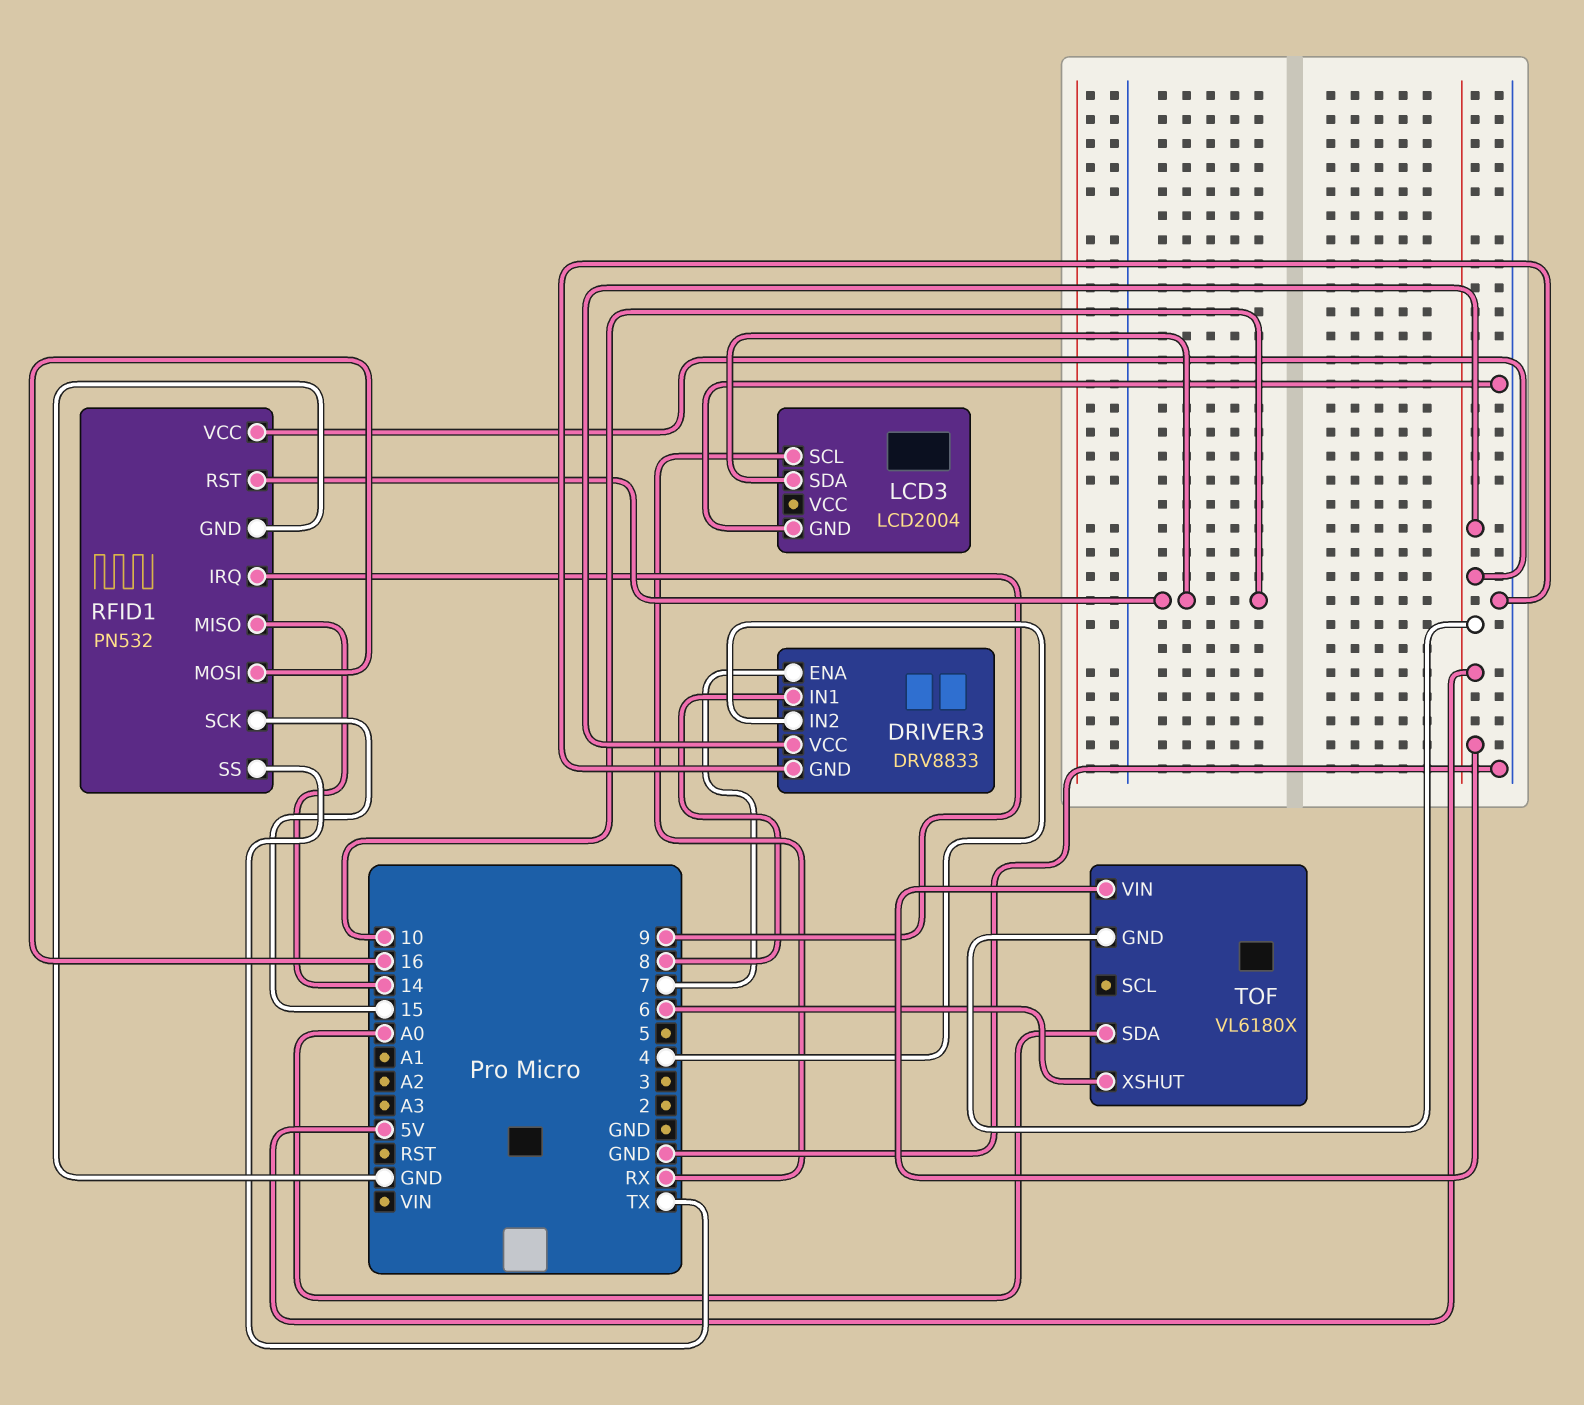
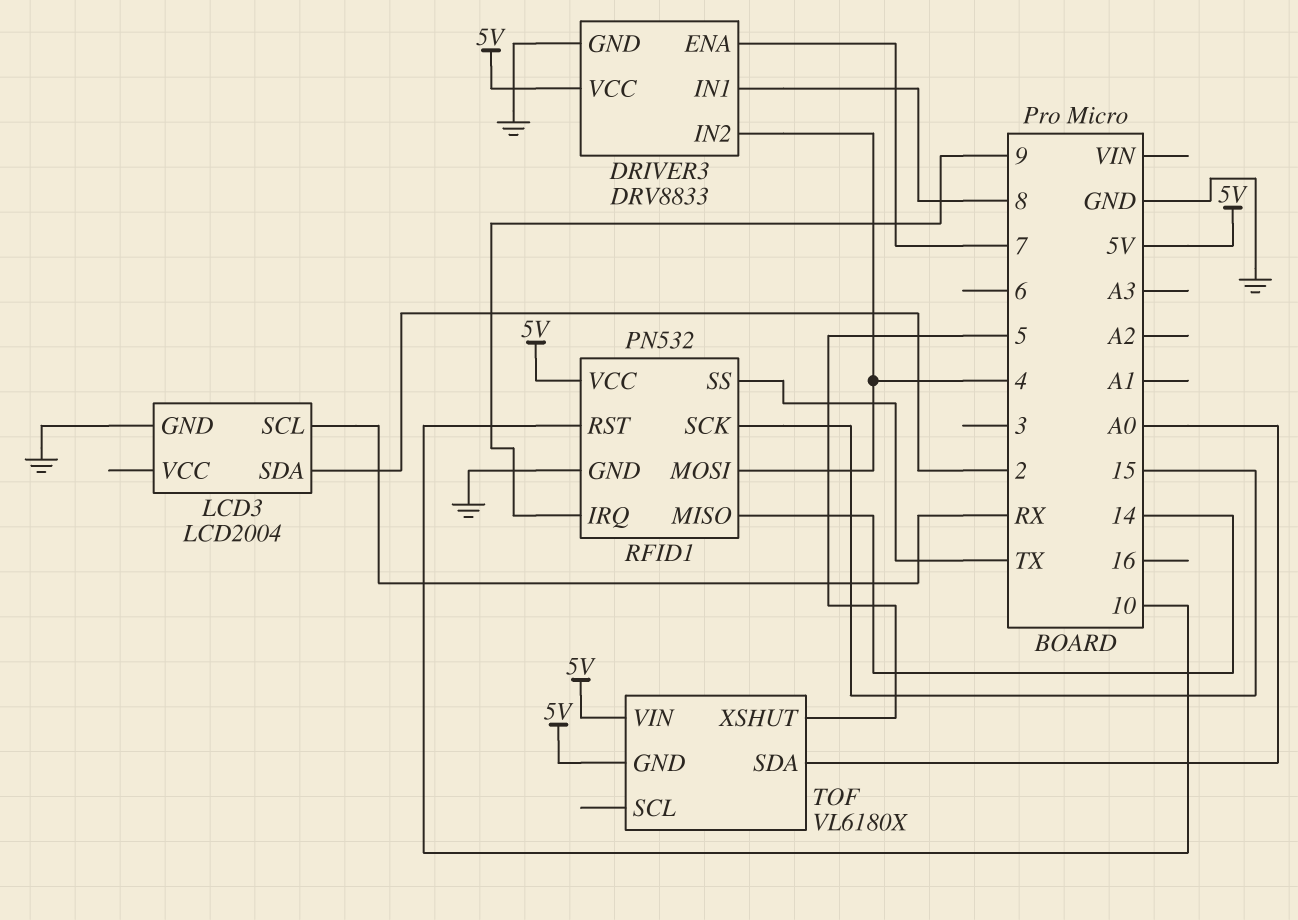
LCD3 pin SDA: 10 -> 2
RFID1 pin MOSI: 16 -> 4
TOF pin XSHUT: 6 -> 5

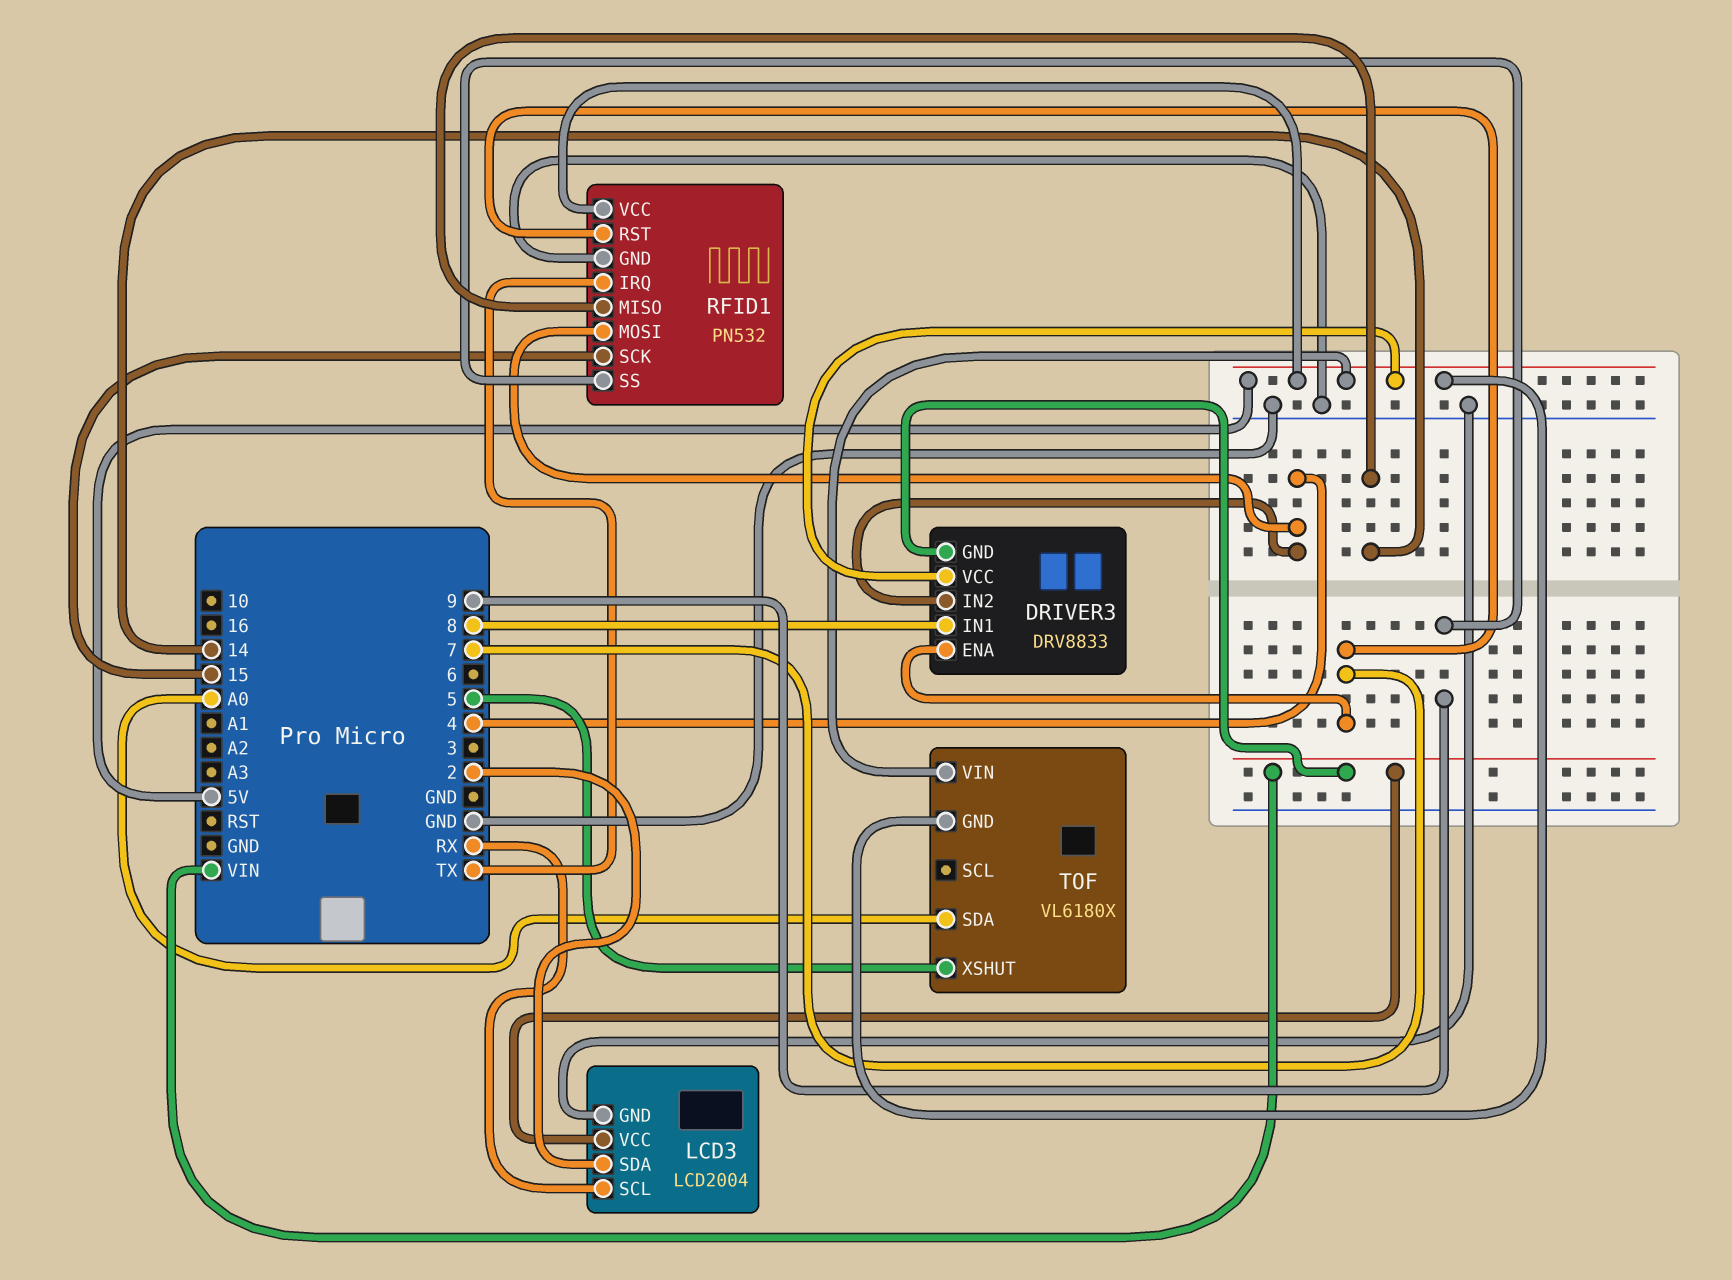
DRIVER3 pin GND: GND -> VIN
LCD3 pin VCC: none -> VIN
RFID1 pin IRQ: 9 -> TX
RFID1 pin RST: 10 -> 7
RFID1 pin SS: TX -> 9

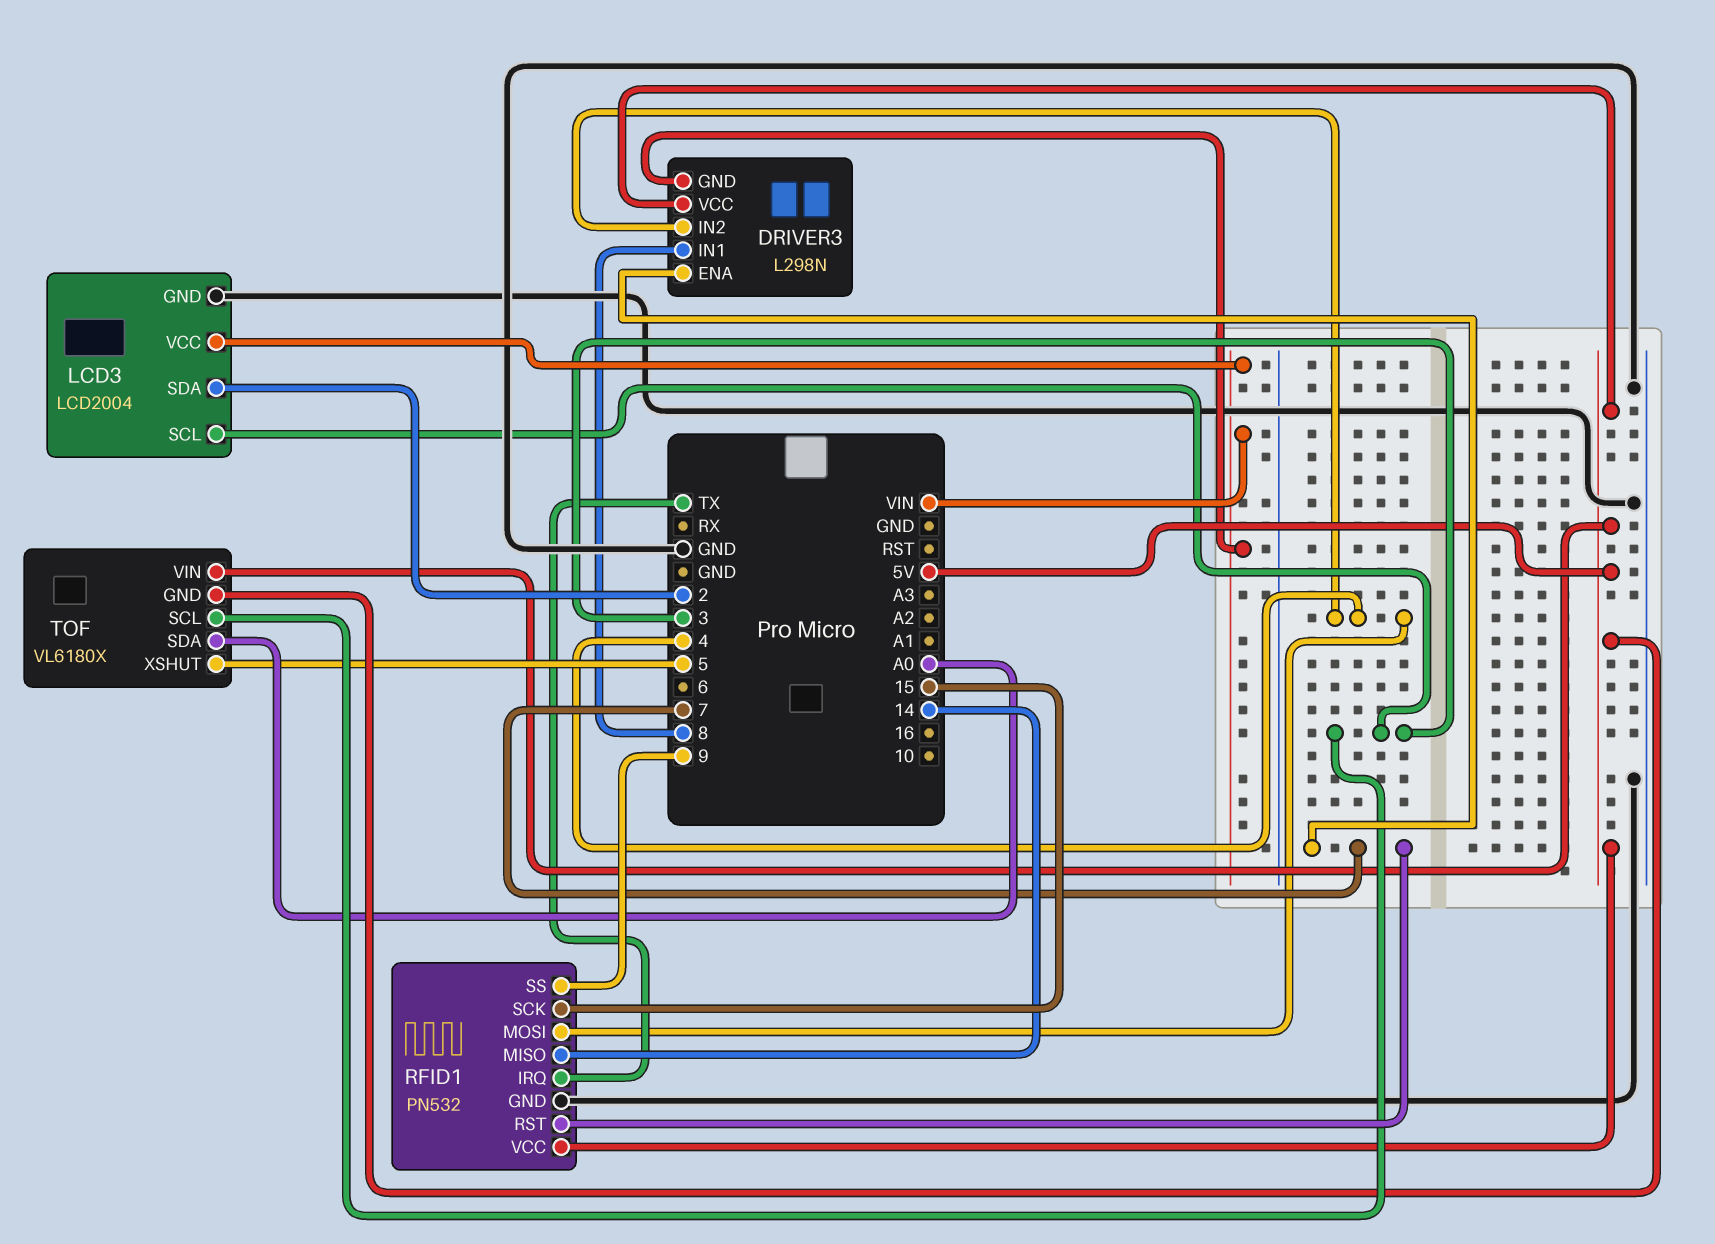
DRIVER3: DRV8833 -> L298N
LCD3 pin SCL: RX -> 3
TOF pin SCL: none -> 3

